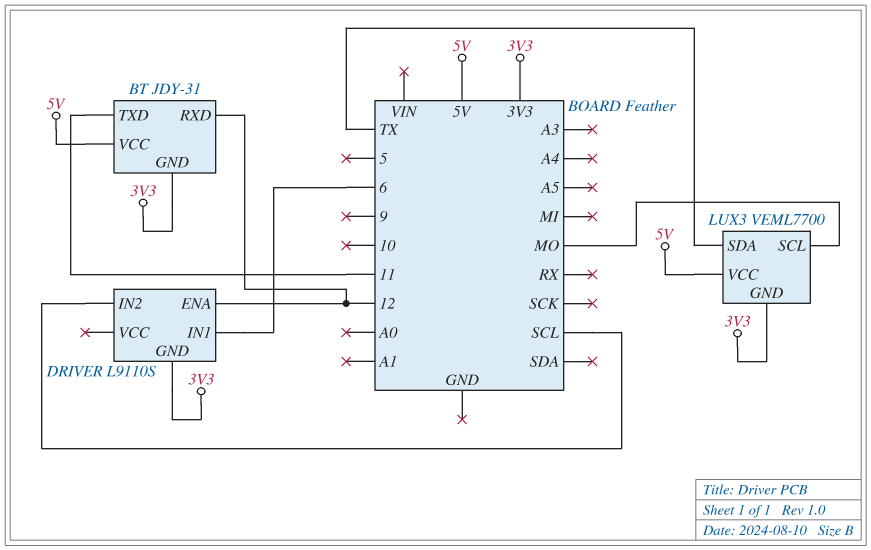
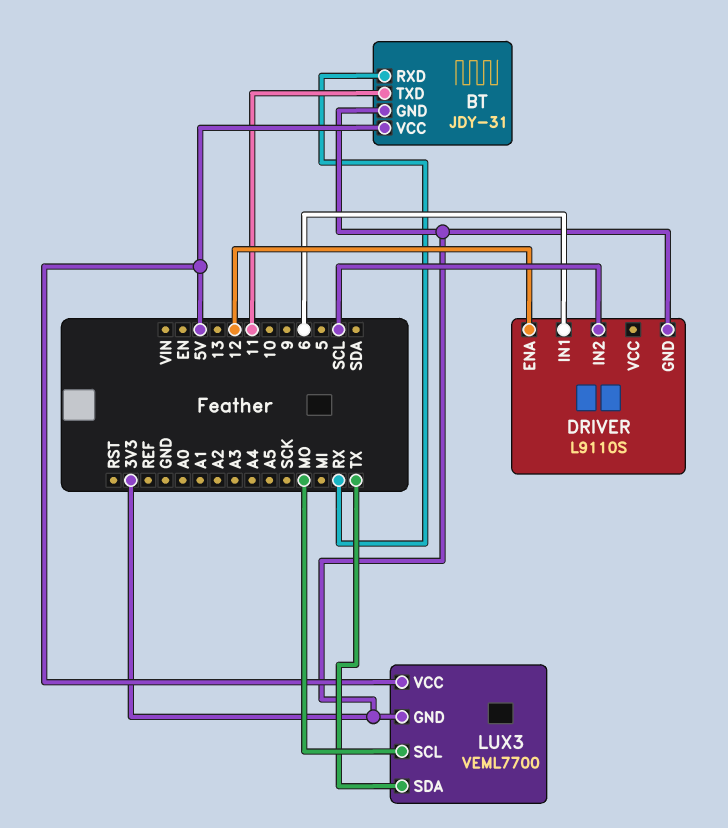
BT pin RXD: 12 -> RX

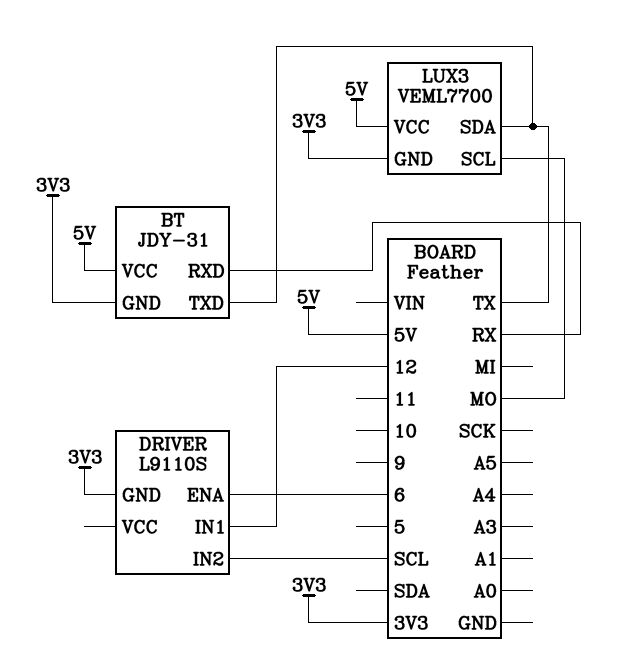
BT pin TXD: 11 -> TX
DRIVER pin ENA: 12 -> 6
DRIVER pin IN1: 6 -> 12

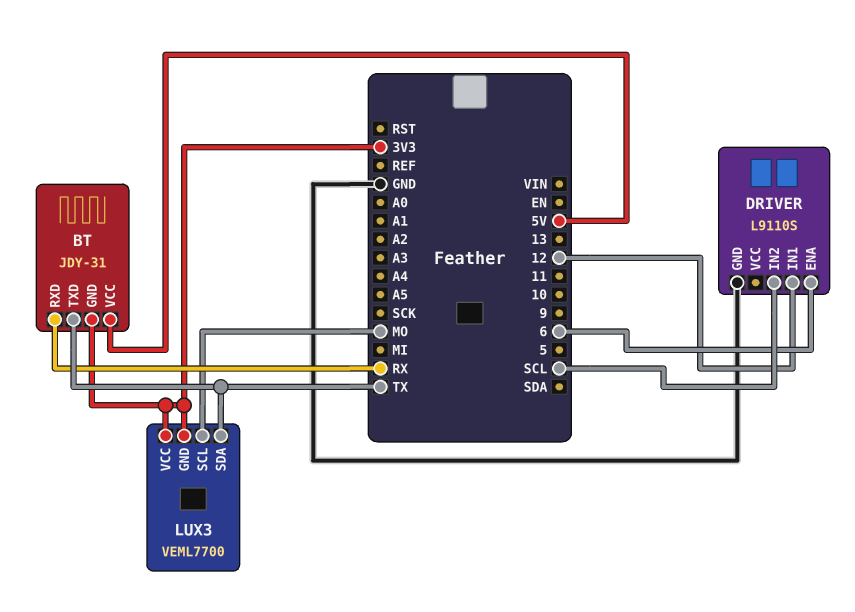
DRIVER pin GND: 3V3 -> GND
LUX3 pin VCC: 5V -> 3V3

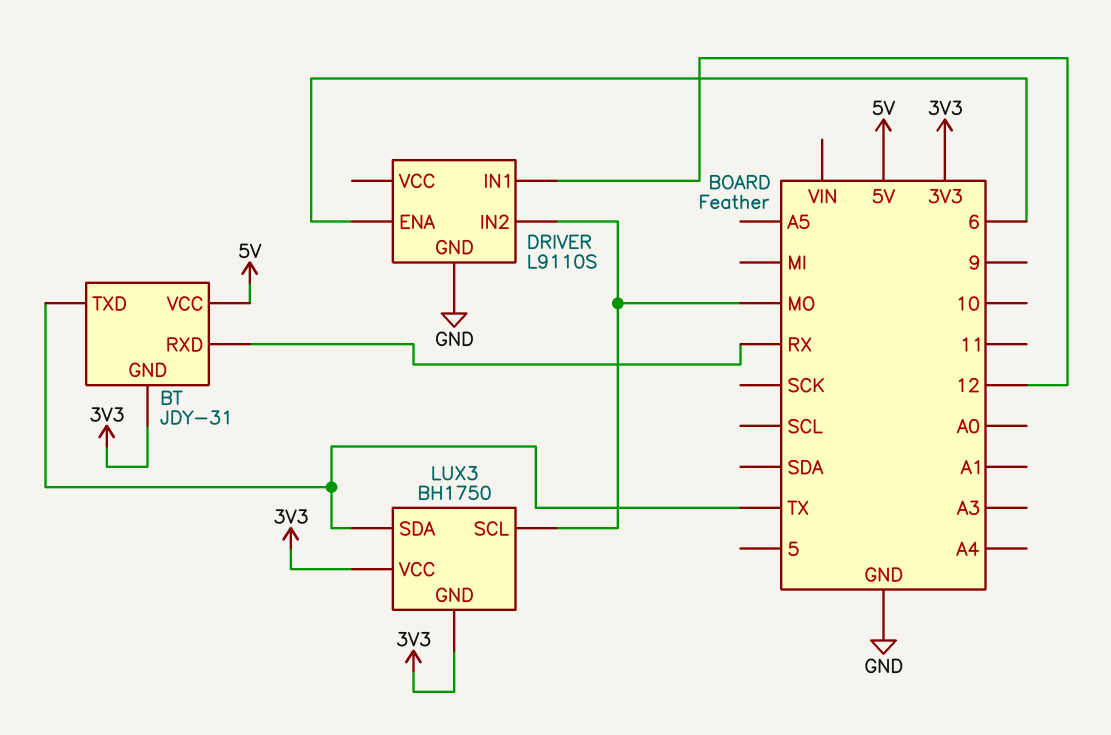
DRIVER pin IN2: SCL -> MO
LUX3: VEML7700 -> BH1750

